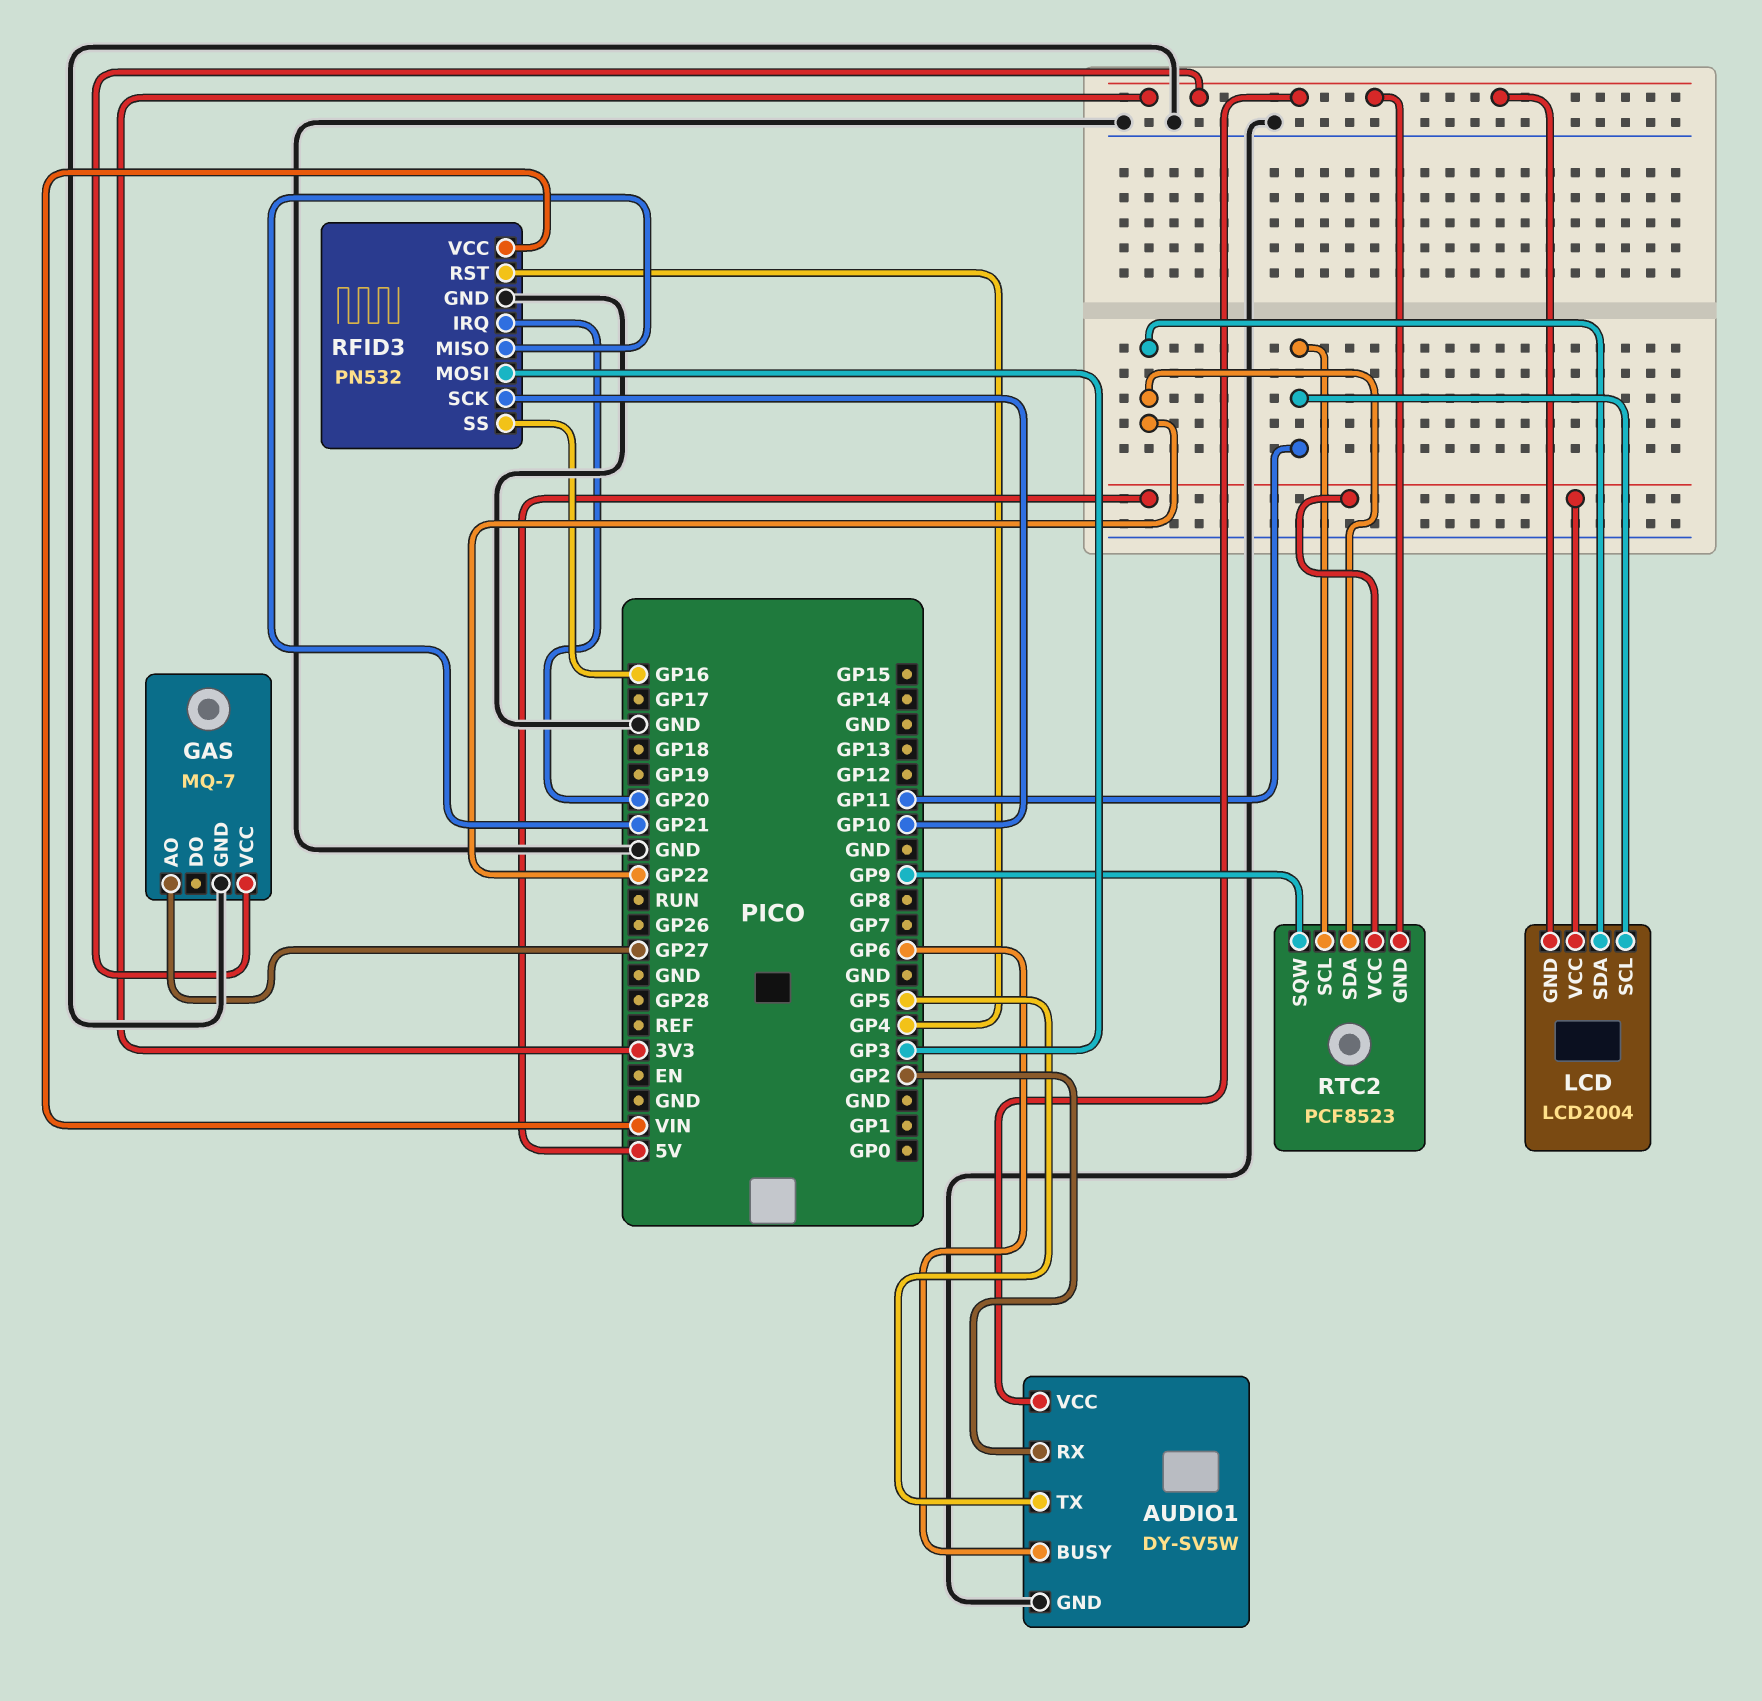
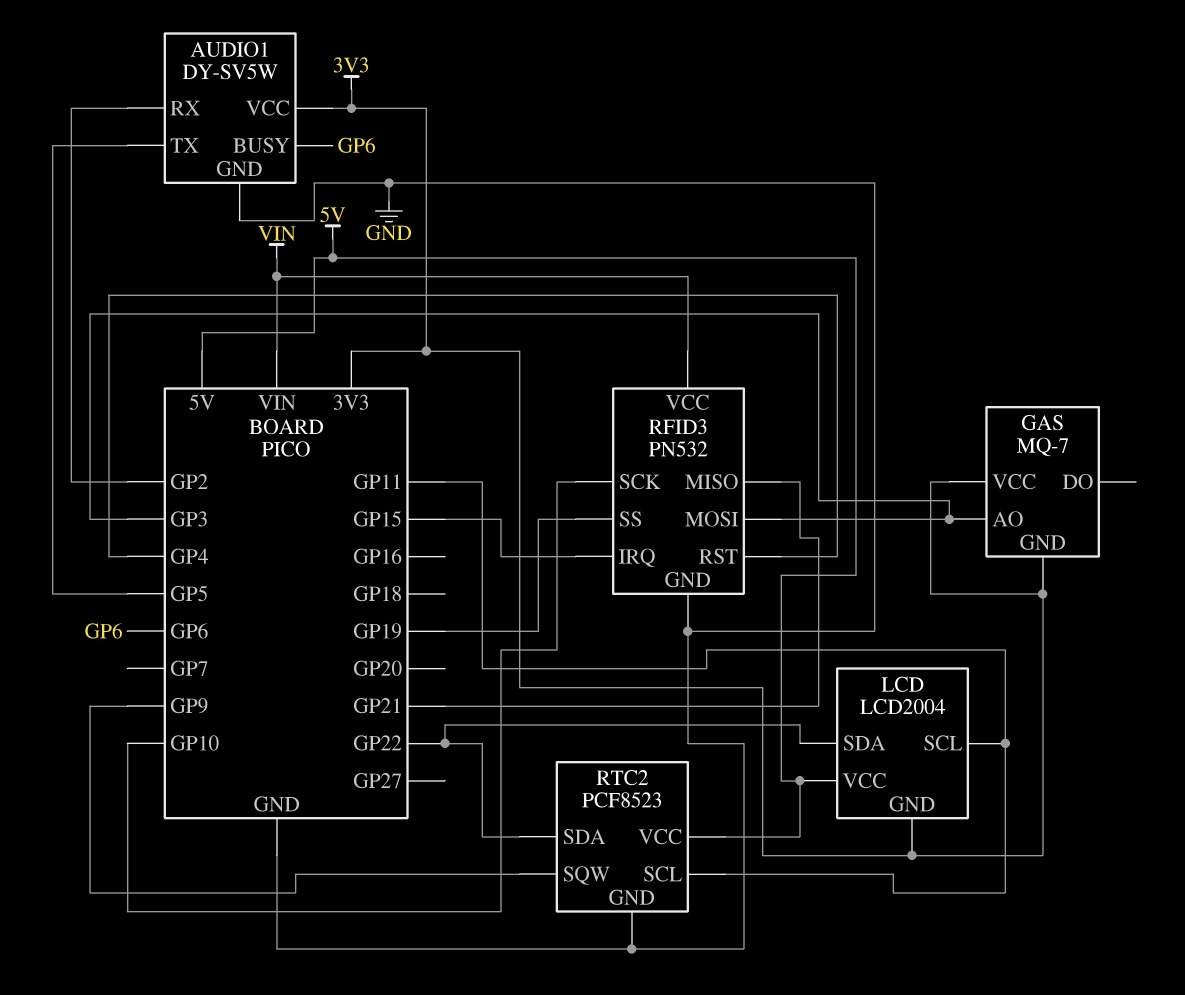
GAS pin AO: GP27 -> GP3
GAS pin GND: GND -> 3V3
RFID3 pin IRQ: GP20 -> GP15
RFID3 pin SS: GP16 -> GP19
RTC2 pin GND: 3V3 -> GND

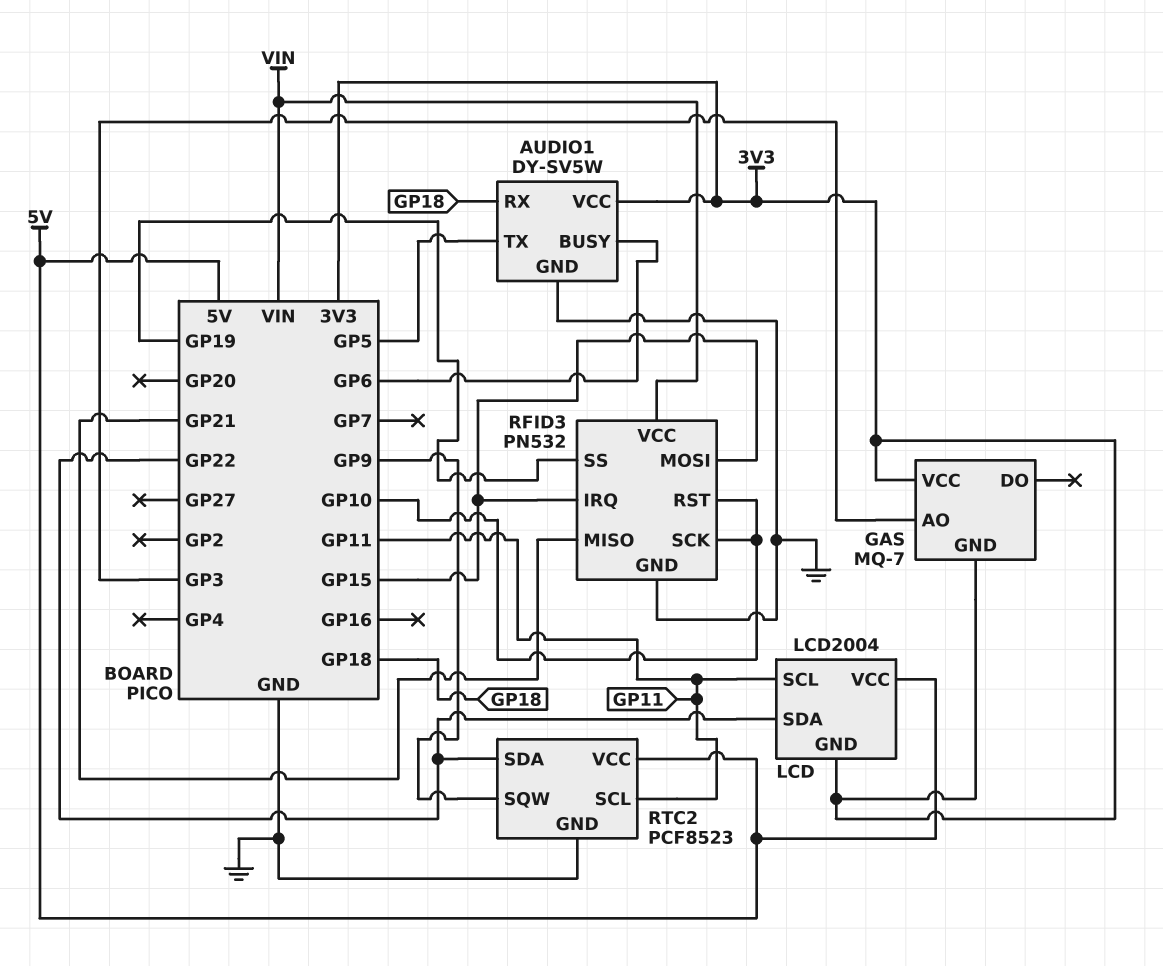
AUDIO1 pin RX: GP2 -> GP18
RFID3 pin MOSI: GP3 -> GP15
RFID3 pin RST: GP4 -> GP10

